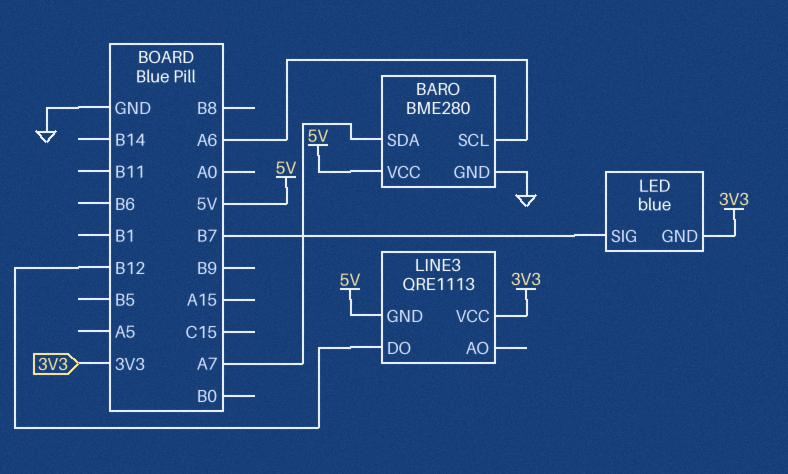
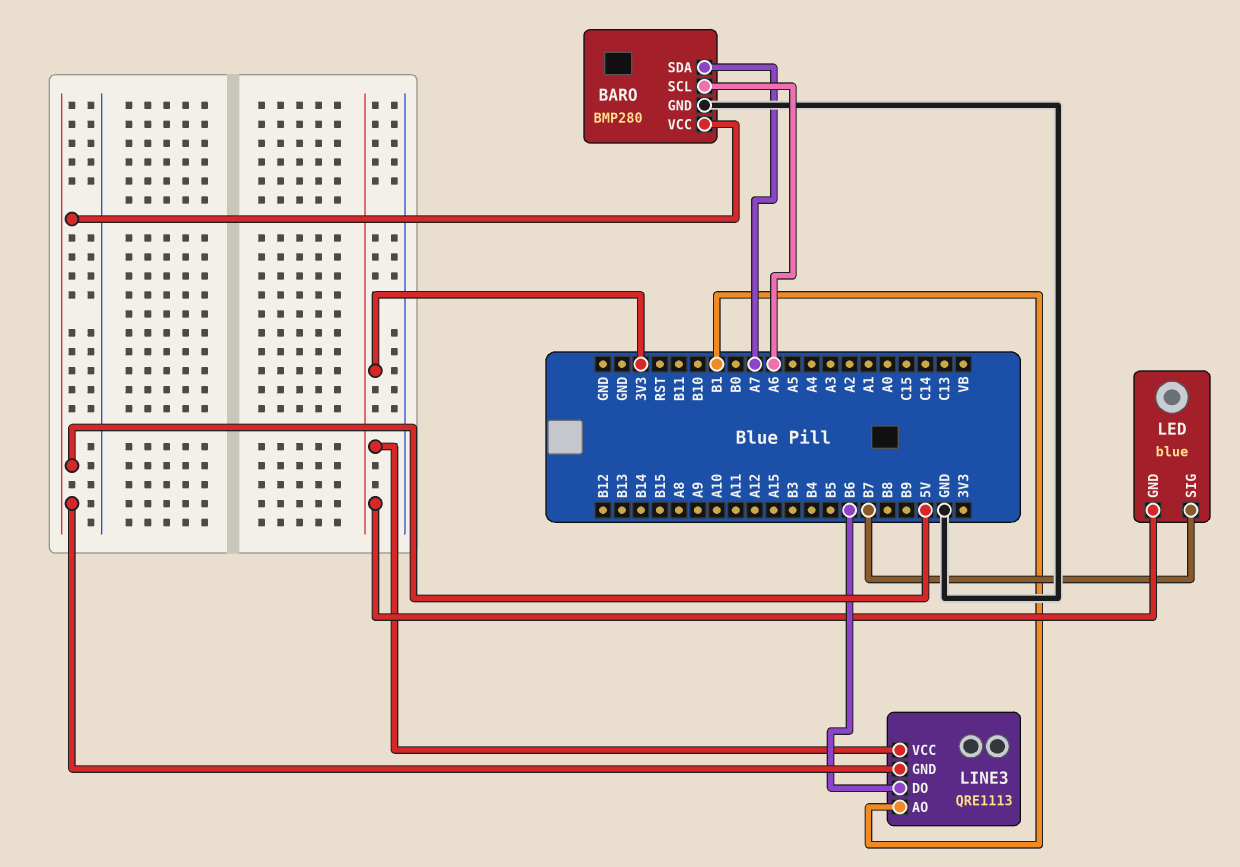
BARO: BME280 -> BMP280
LINE3 pin AO: none -> B1
LINE3 pin DO: B12 -> B6

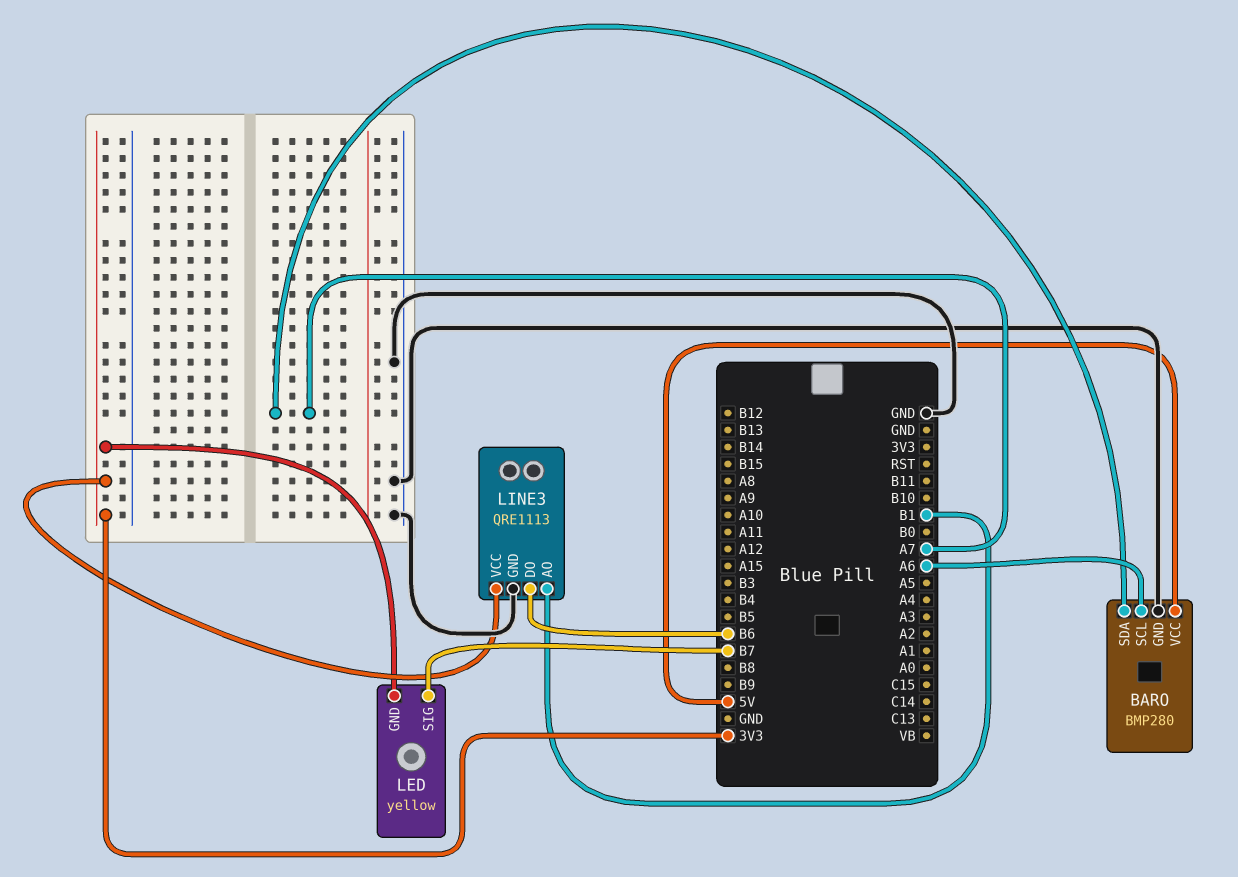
LED: blue -> yellow
LINE3 pin GND: 5V -> GND

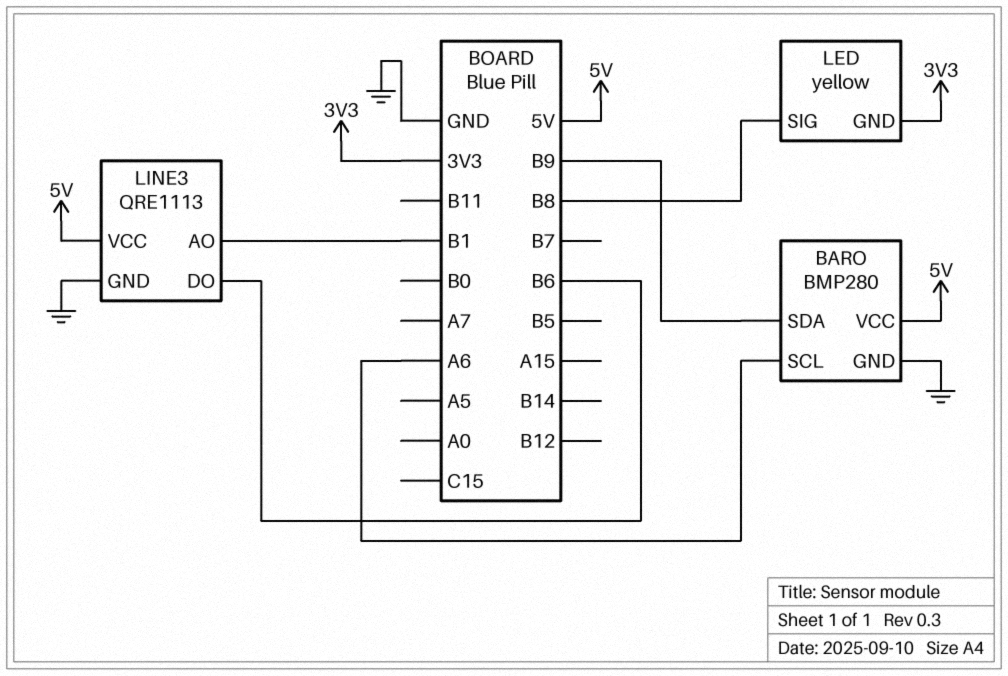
BARO pin SDA: A7 -> B9
LED pin SIG: B7 -> B8
LINE3 pin VCC: 3V3 -> 5V

